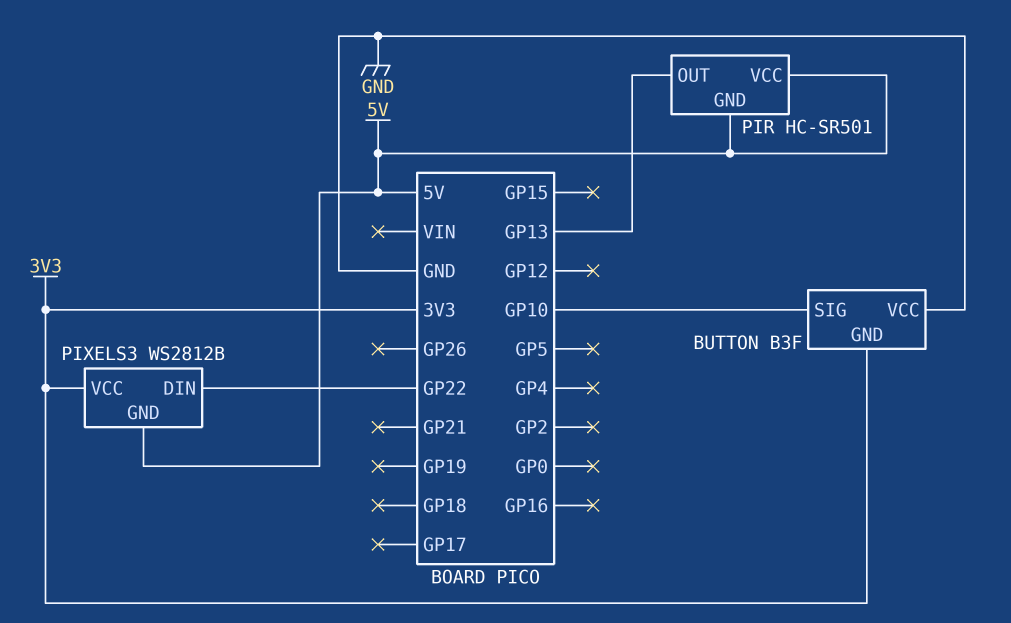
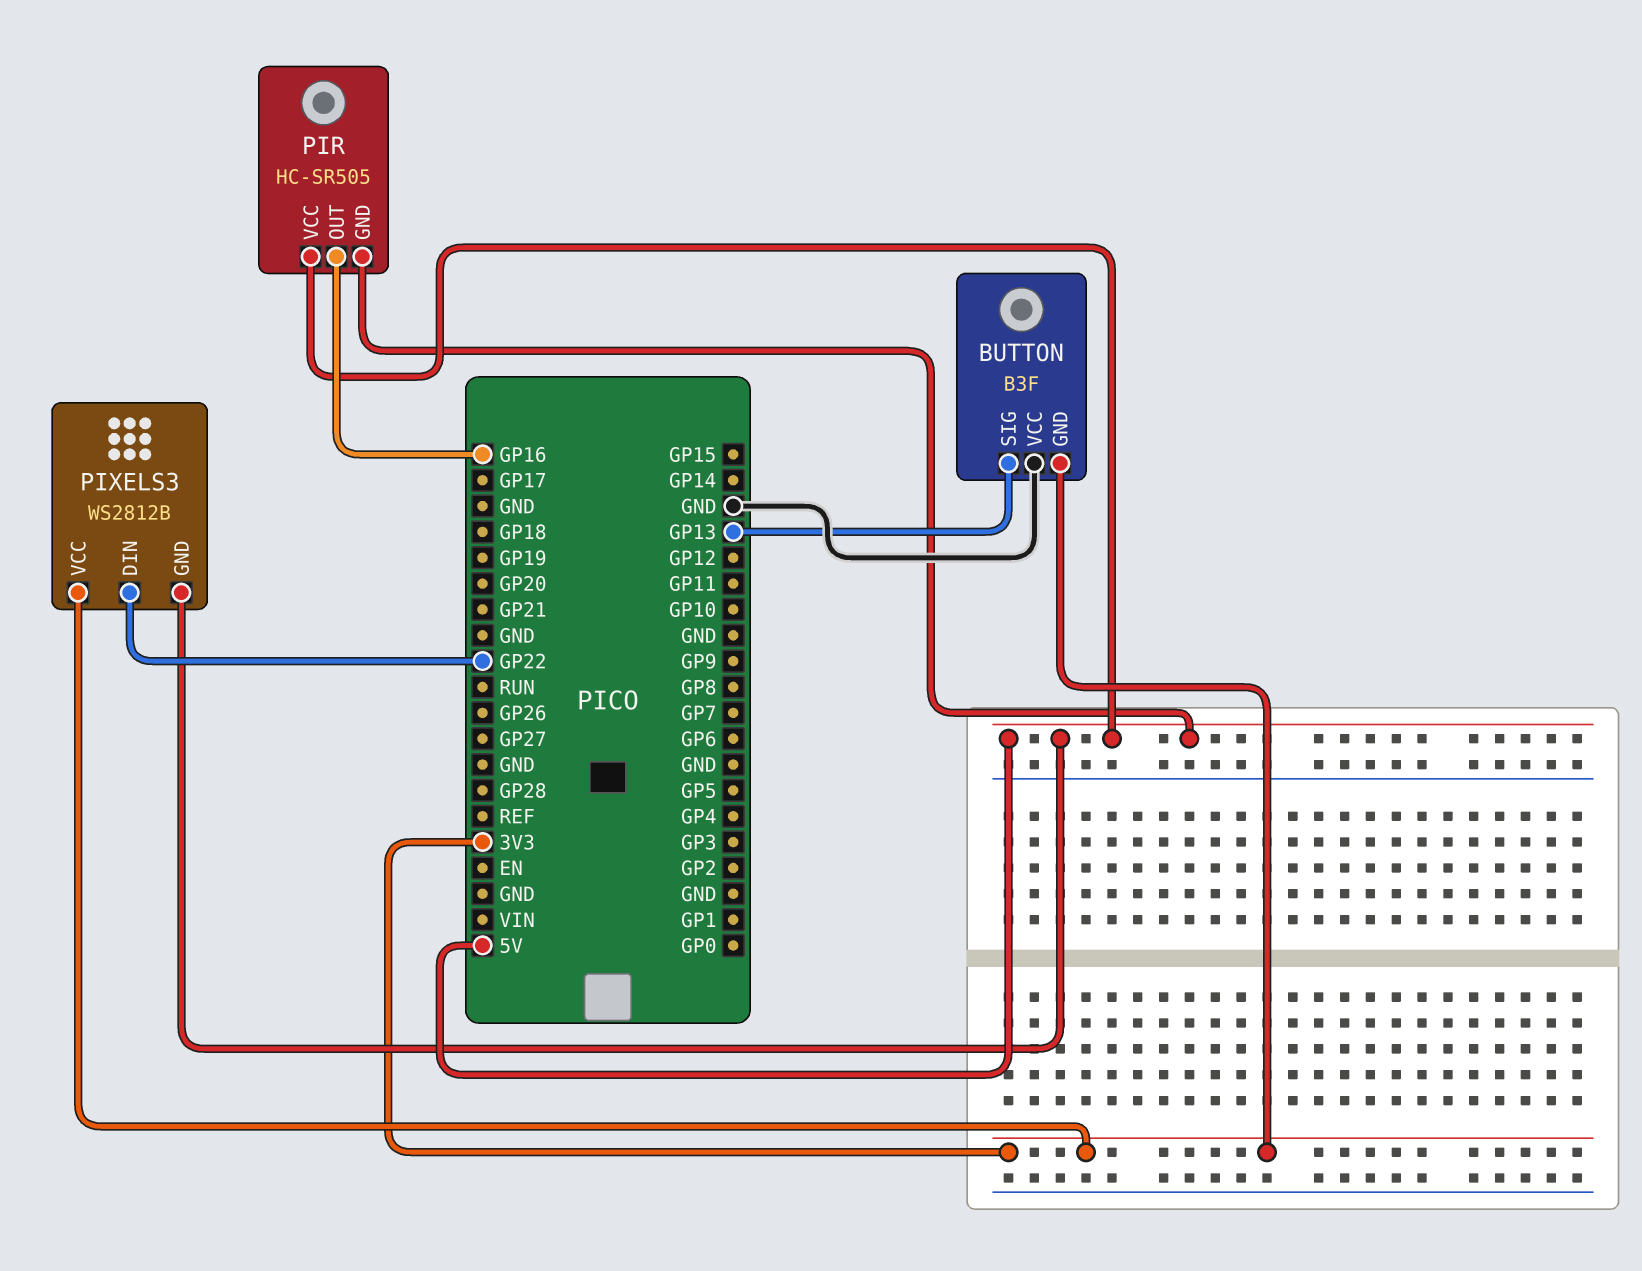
BUTTON pin SIG: GP10 -> GP13
PIR: HC-SR501 -> HC-SR505
PIR pin OUT: GP13 -> GP16

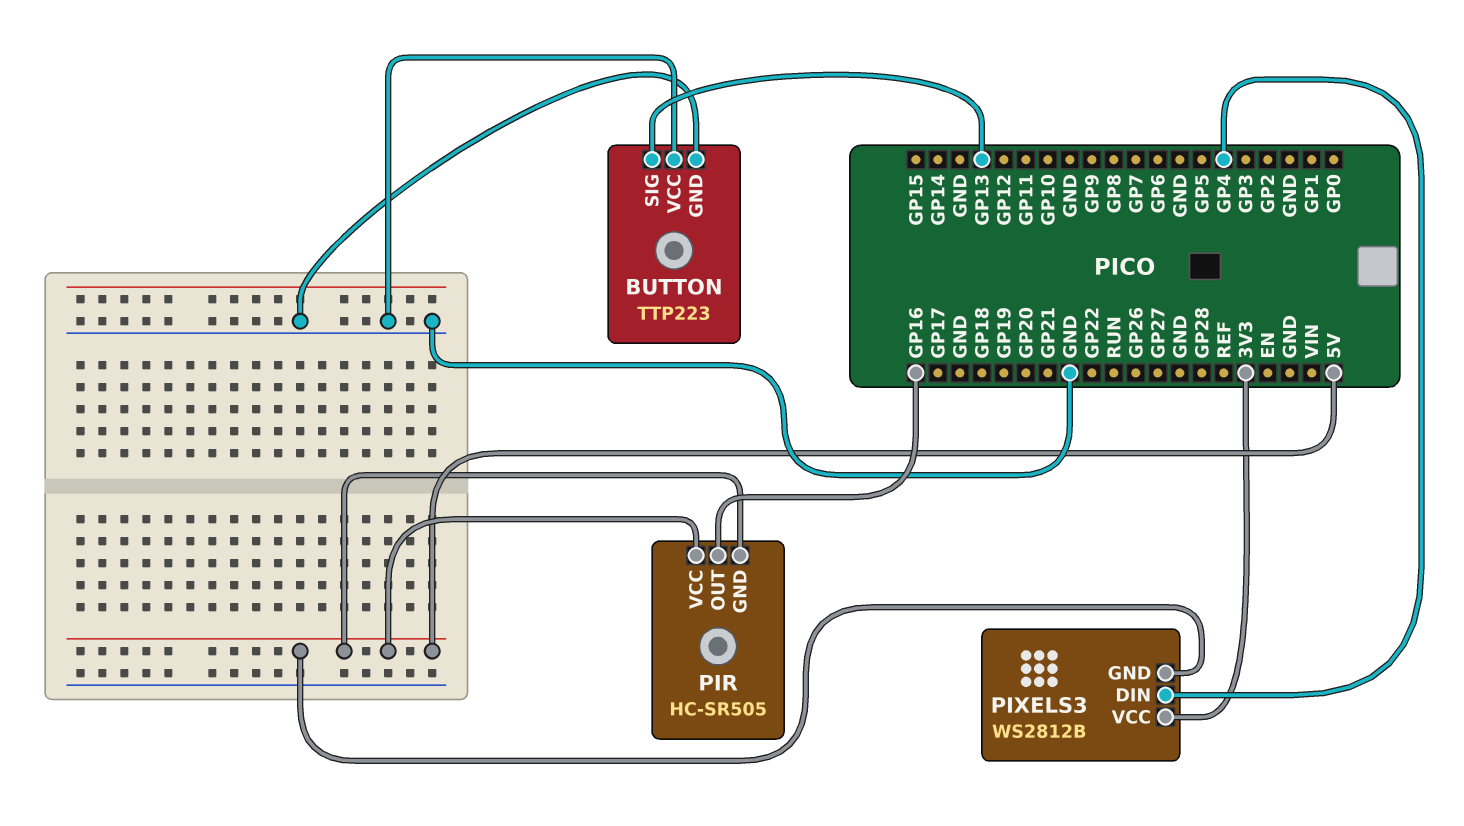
BUTTON: B3F -> TTP223
BUTTON pin GND: 3V3 -> GND
PIXELS3 pin DIN: GP22 -> GP4

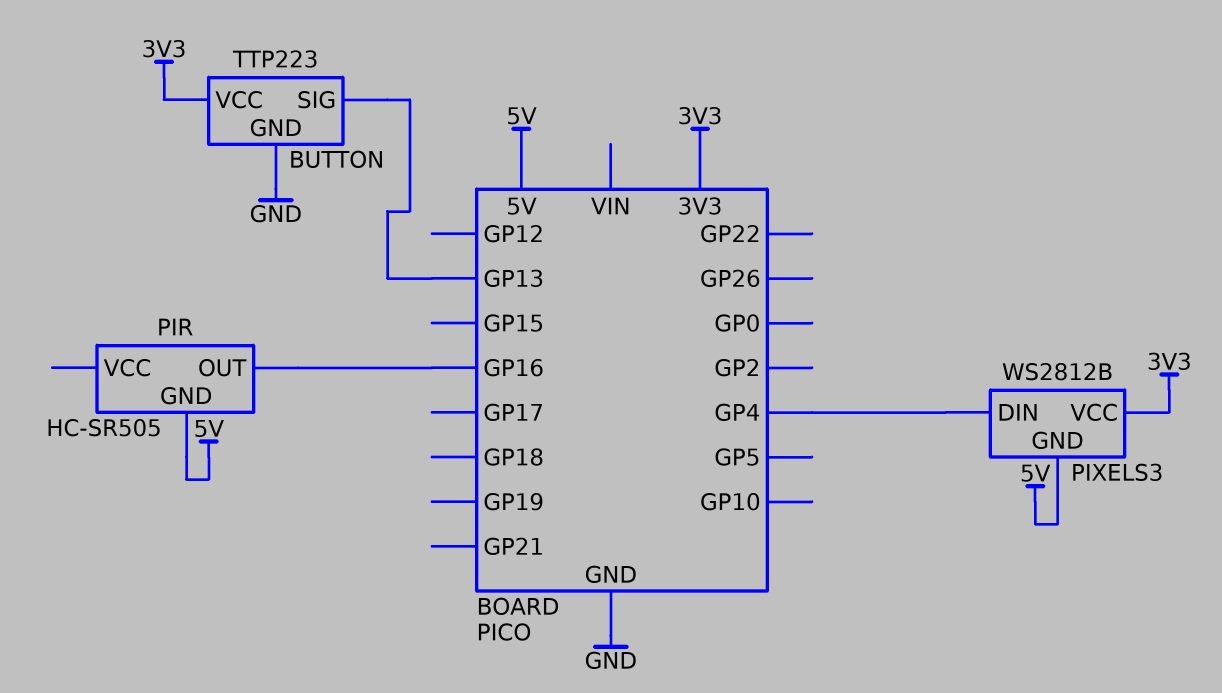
BUTTON pin VCC: GND -> 3V3
PIR pin VCC: 5V -> none

